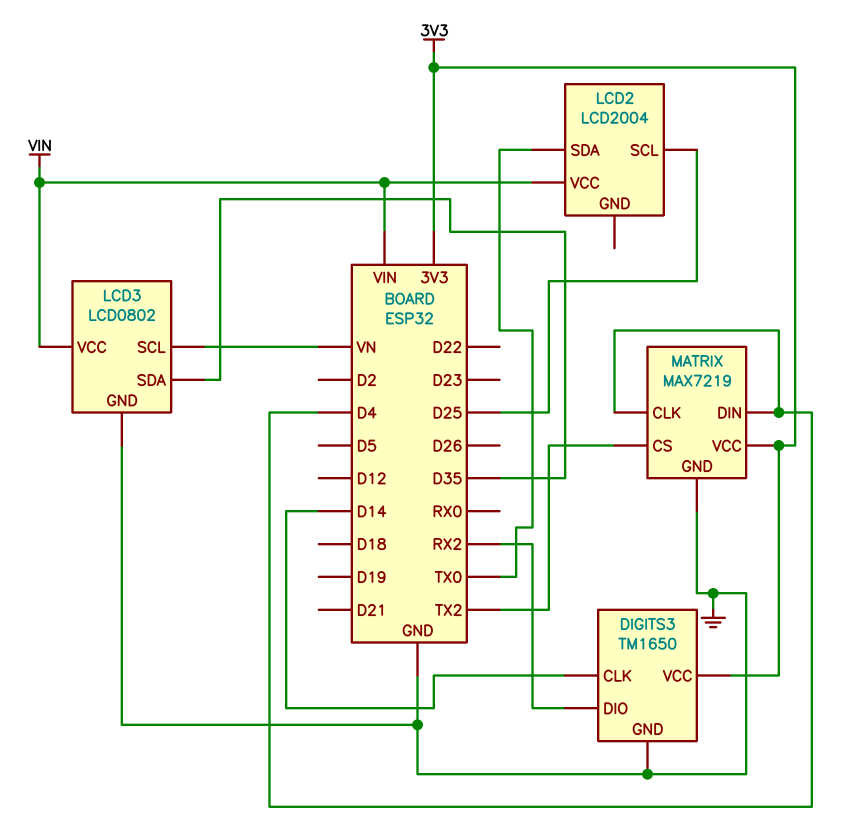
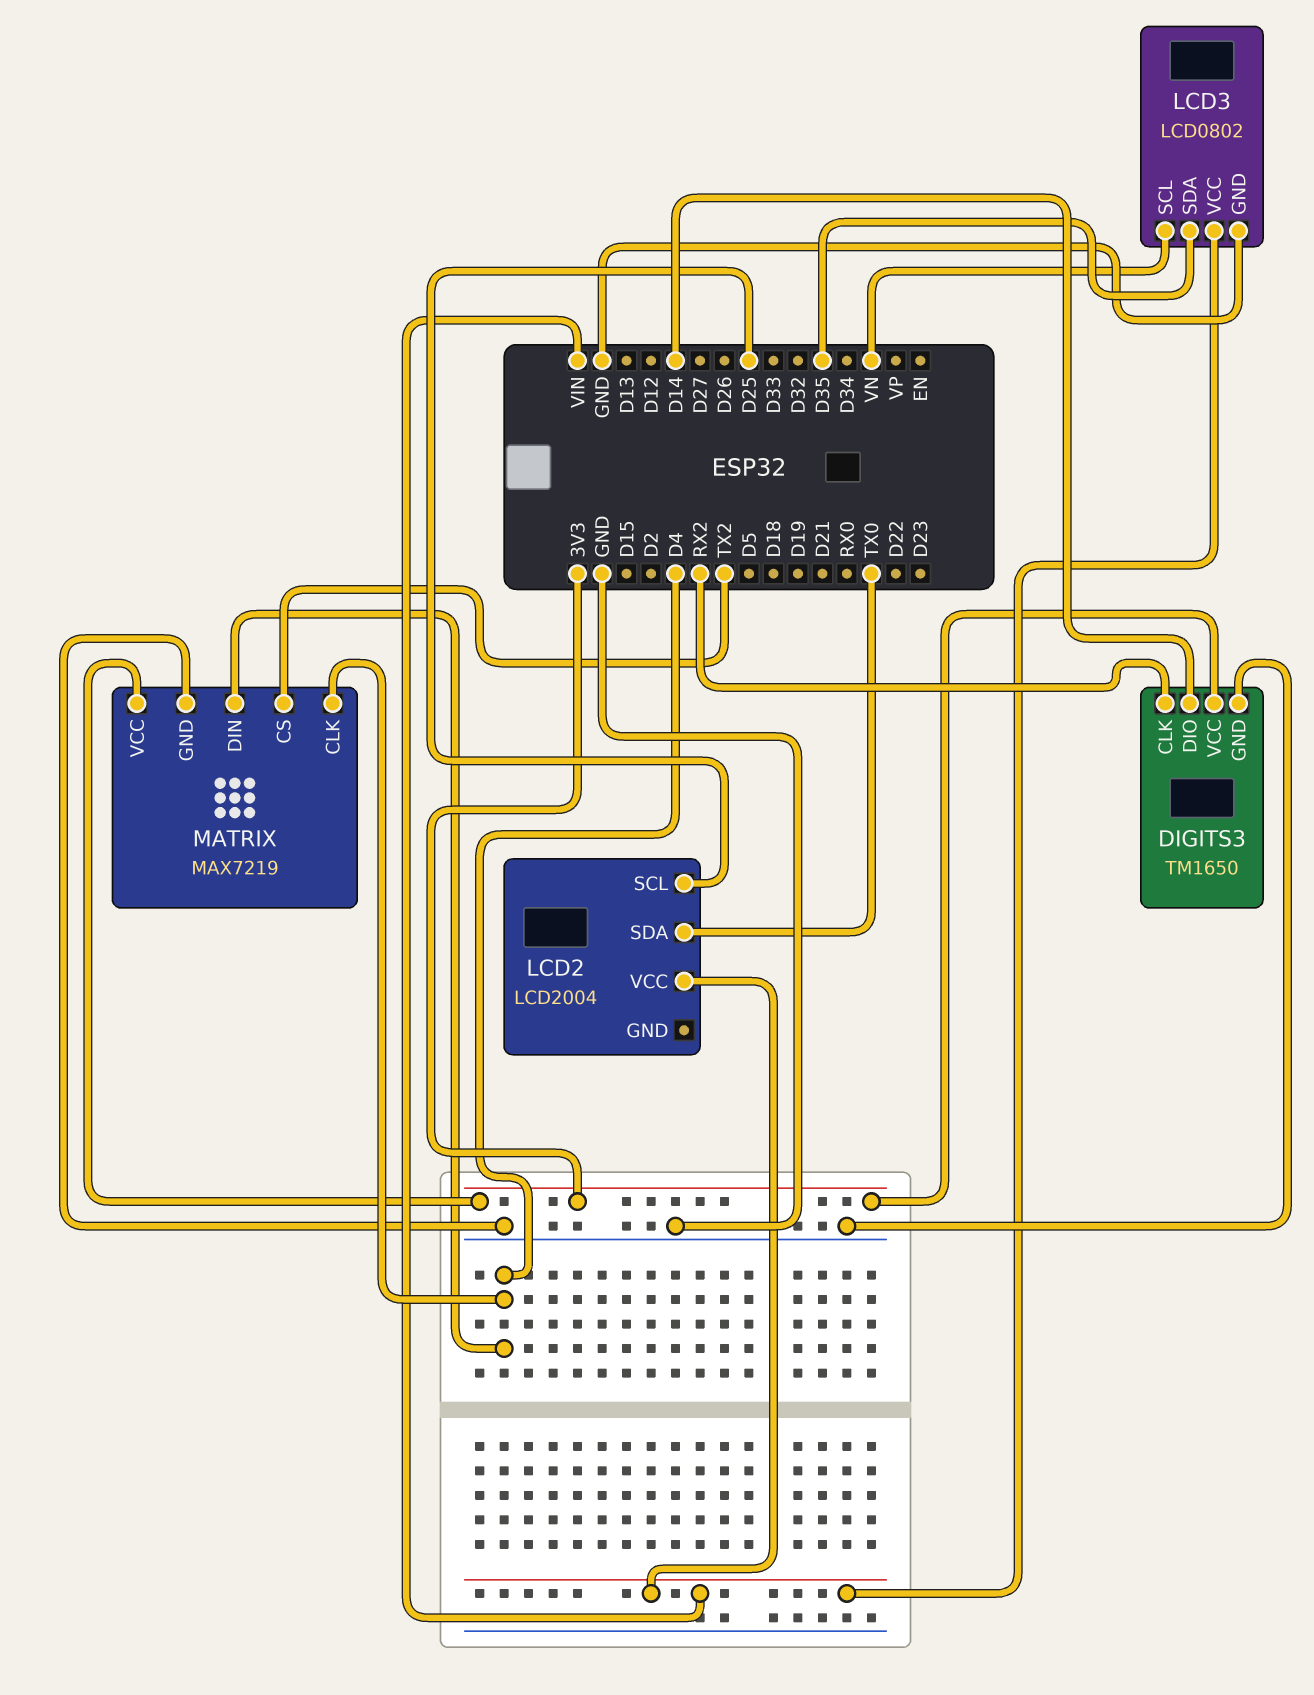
DIGITS3 pin CLK: D14 -> RX2
DIGITS3 pin DIO: RX2 -> D14

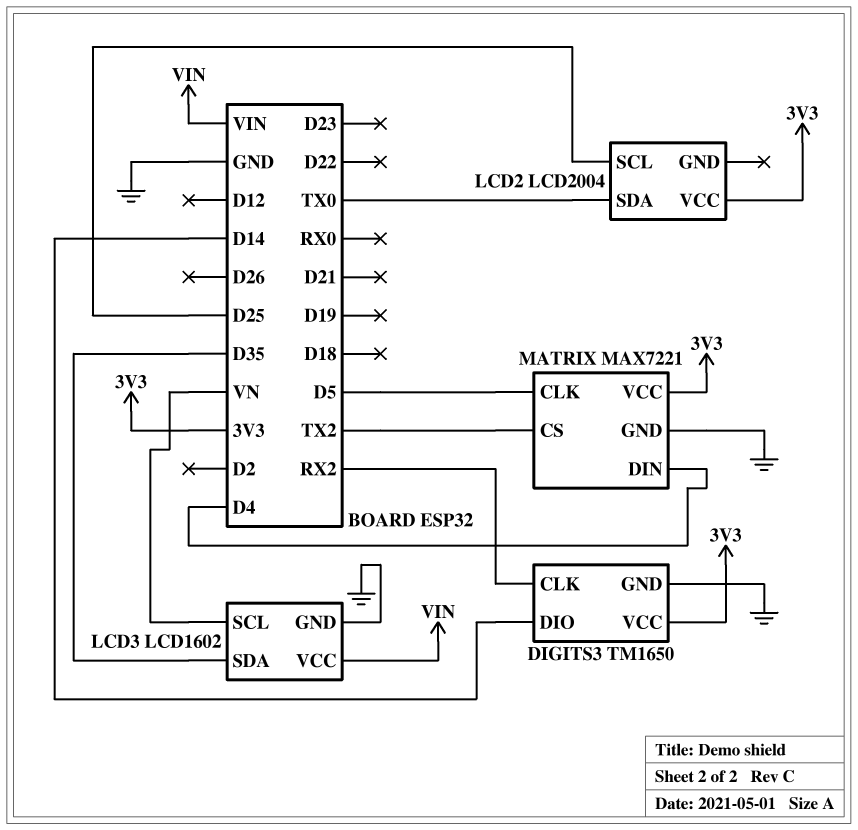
LCD2 pin VCC: VIN -> 3V3
LCD3: LCD0802 -> LCD1602
MATRIX: MAX7219 -> MAX7221
MATRIX pin CLK: D4 -> D5

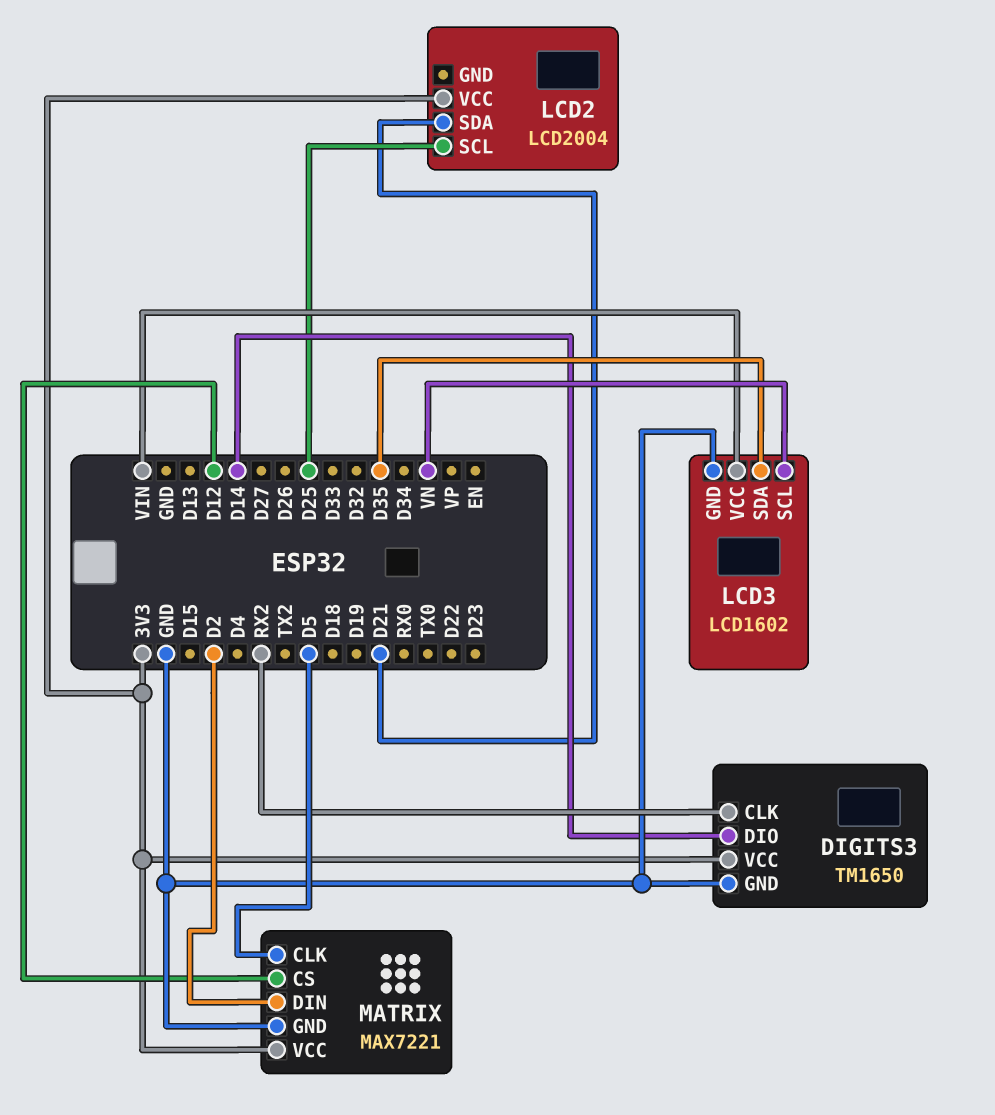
LCD2 pin SDA: TX0 -> D21
MATRIX pin CS: TX2 -> D12
MATRIX pin DIN: D4 -> D2

